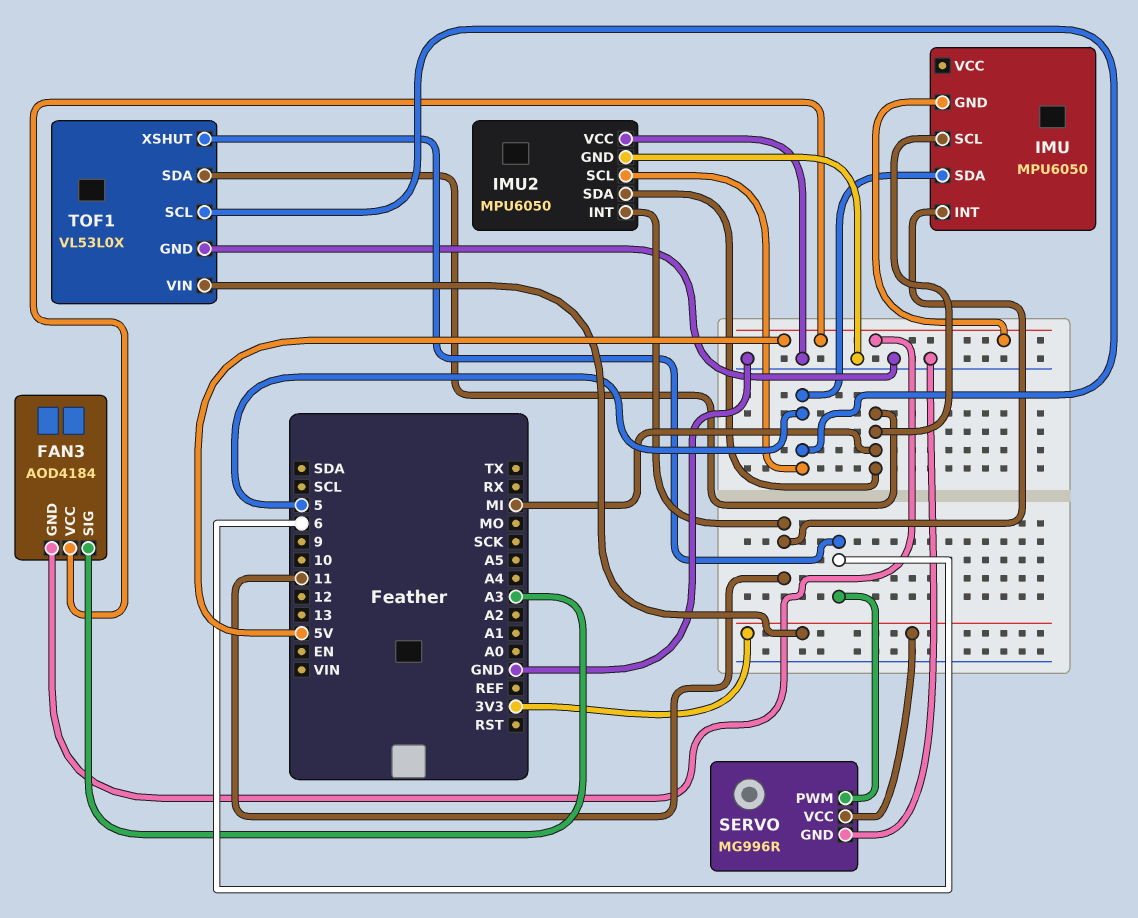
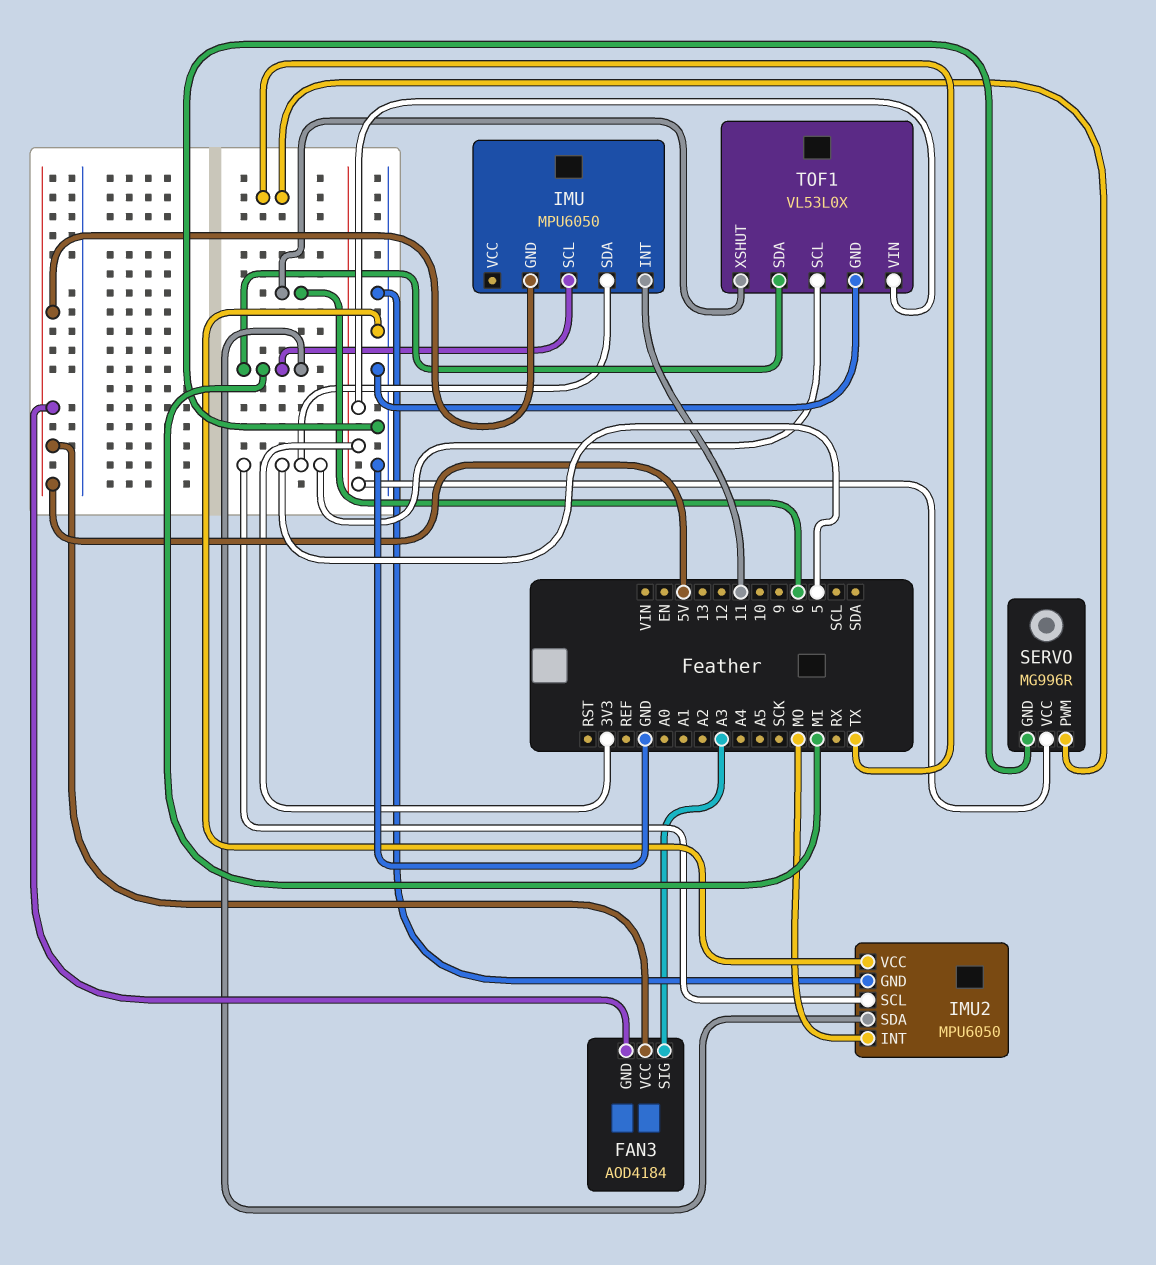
IMU2 pin INT: 11 -> MO
SERVO pin PWM: 6 -> TX

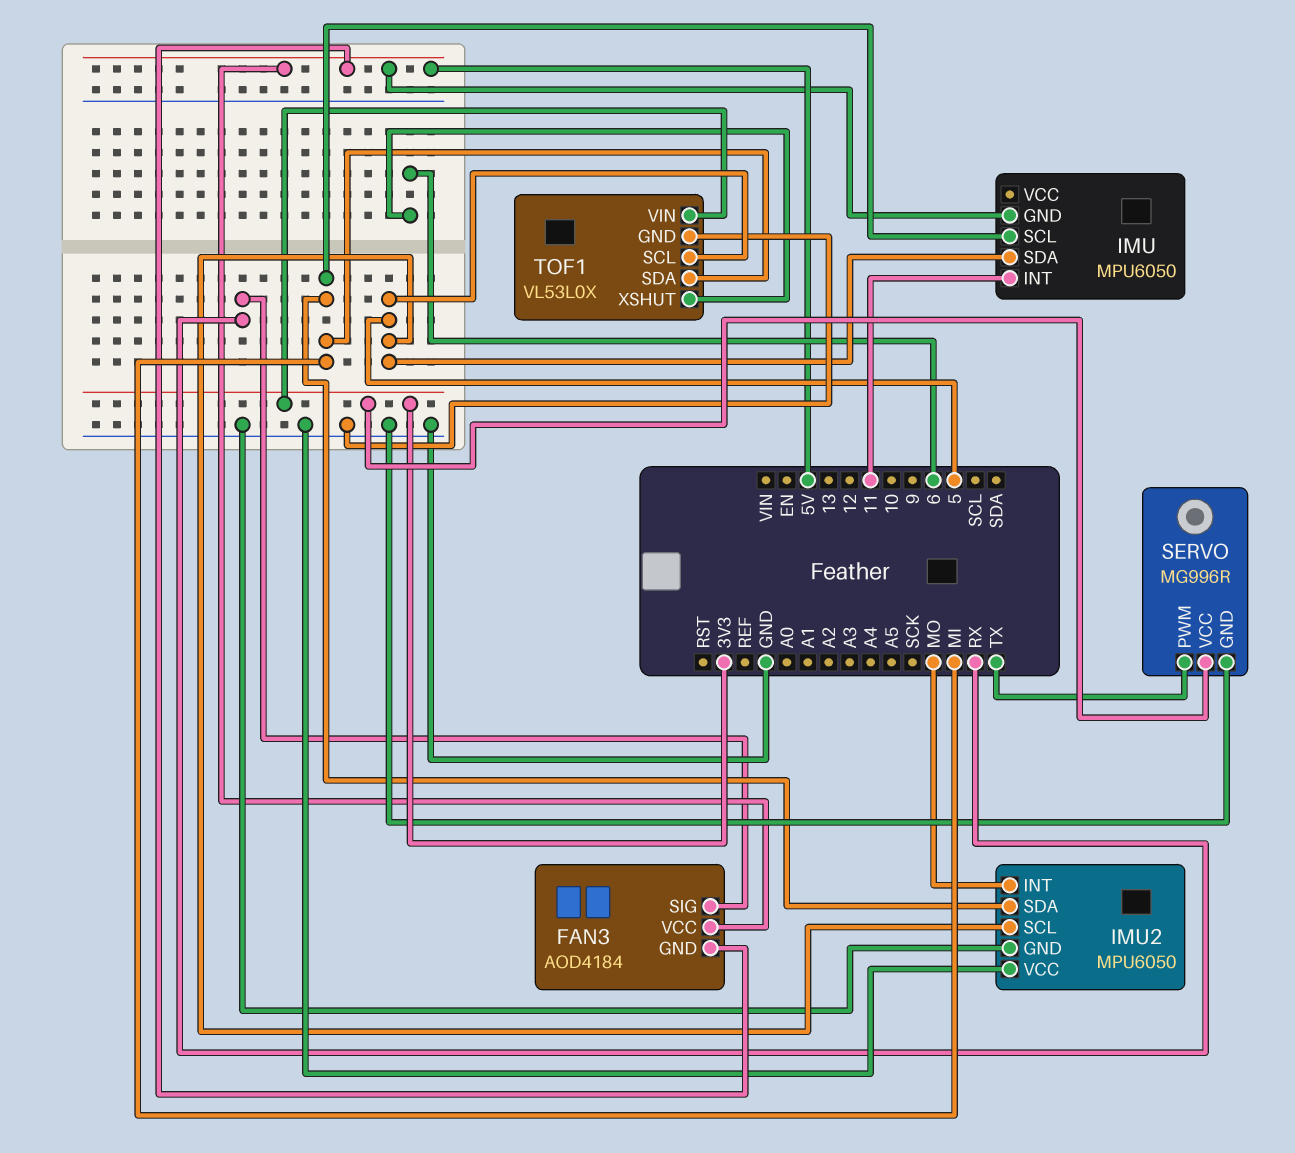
FAN3 pin SIG: A3 -> RX

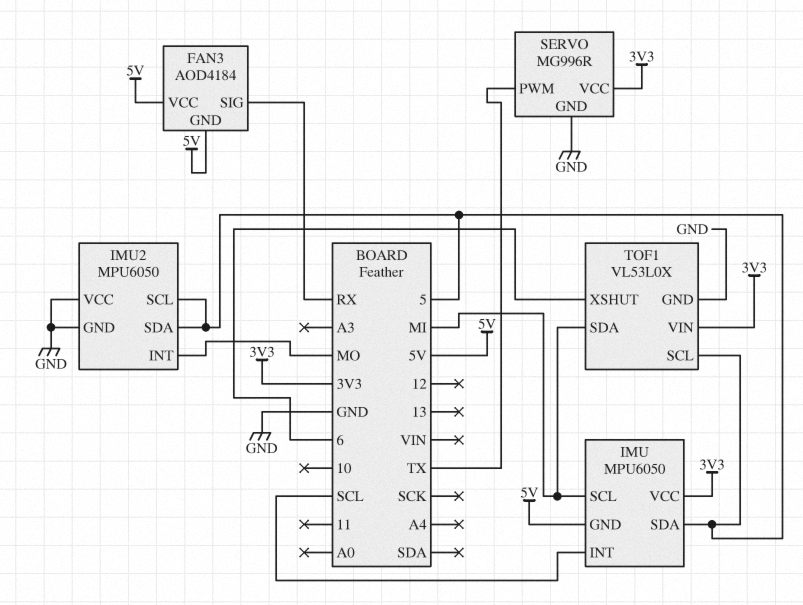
IMU pin INT: 11 -> SCL
IMU pin VCC: none -> 3V3
IMU2 pin SDA: MI -> 5

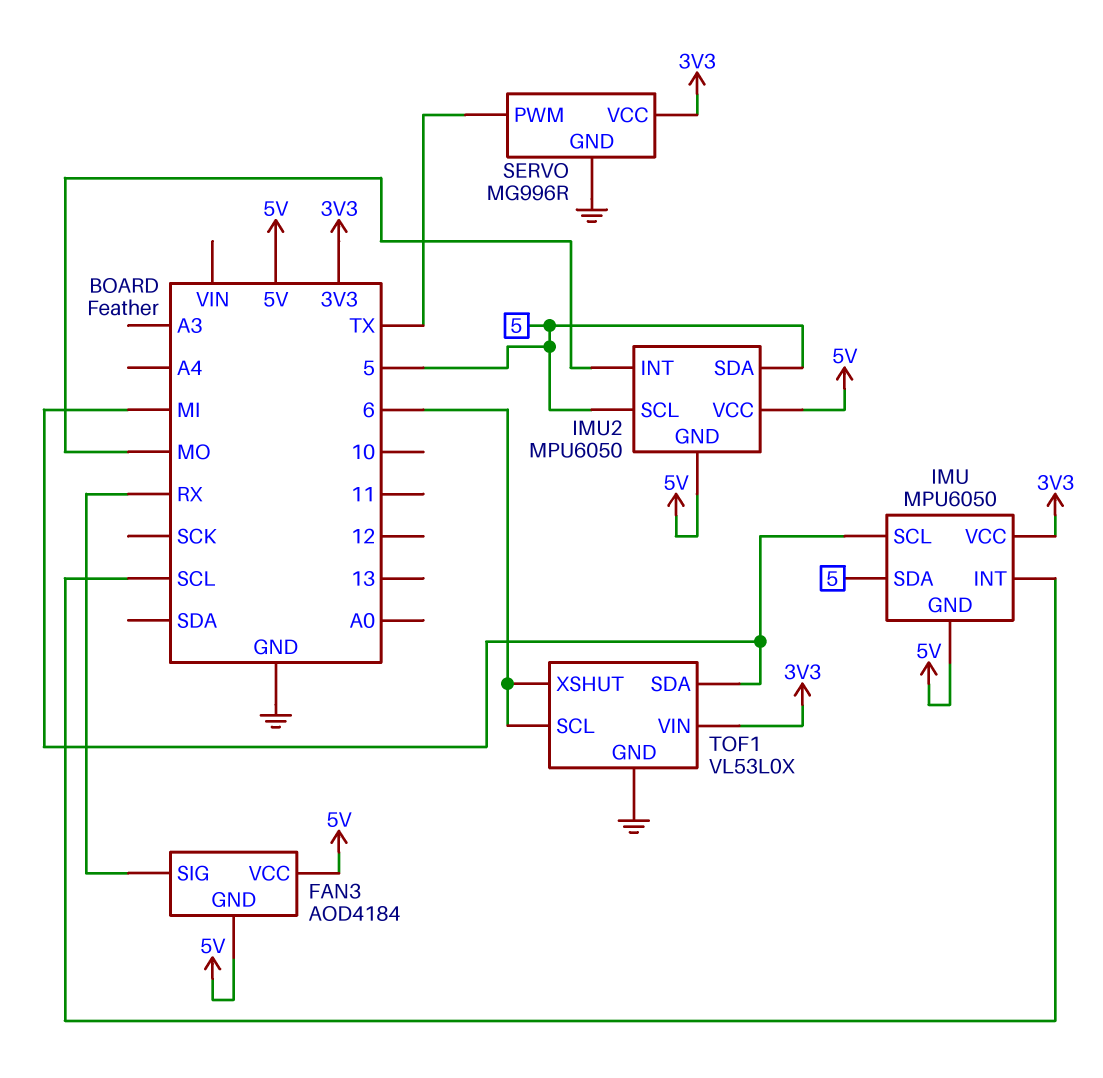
IMU2 pin GND: GND -> 5V
IMU2 pin VCC: GND -> 5V
TOF1 pin SCL: 5 -> 6

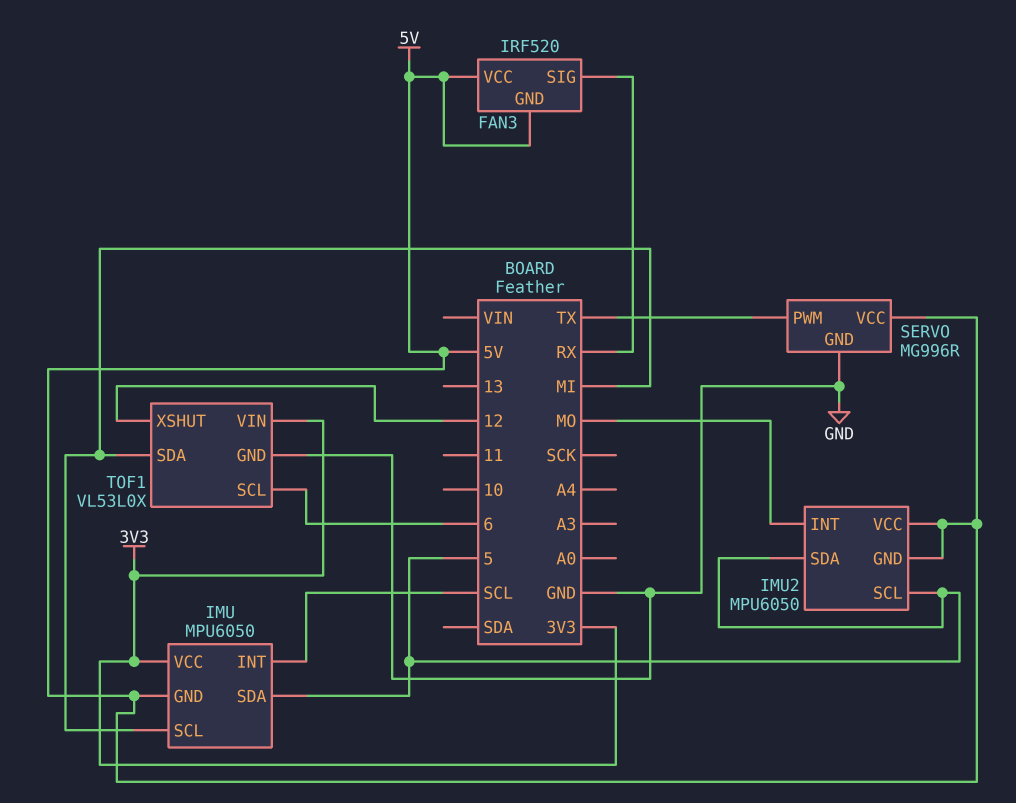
FAN3: AOD4184 -> IRF520
SERVO pin VCC: 3V3 -> 5V
TOF1 pin XSHUT: 6 -> 12

